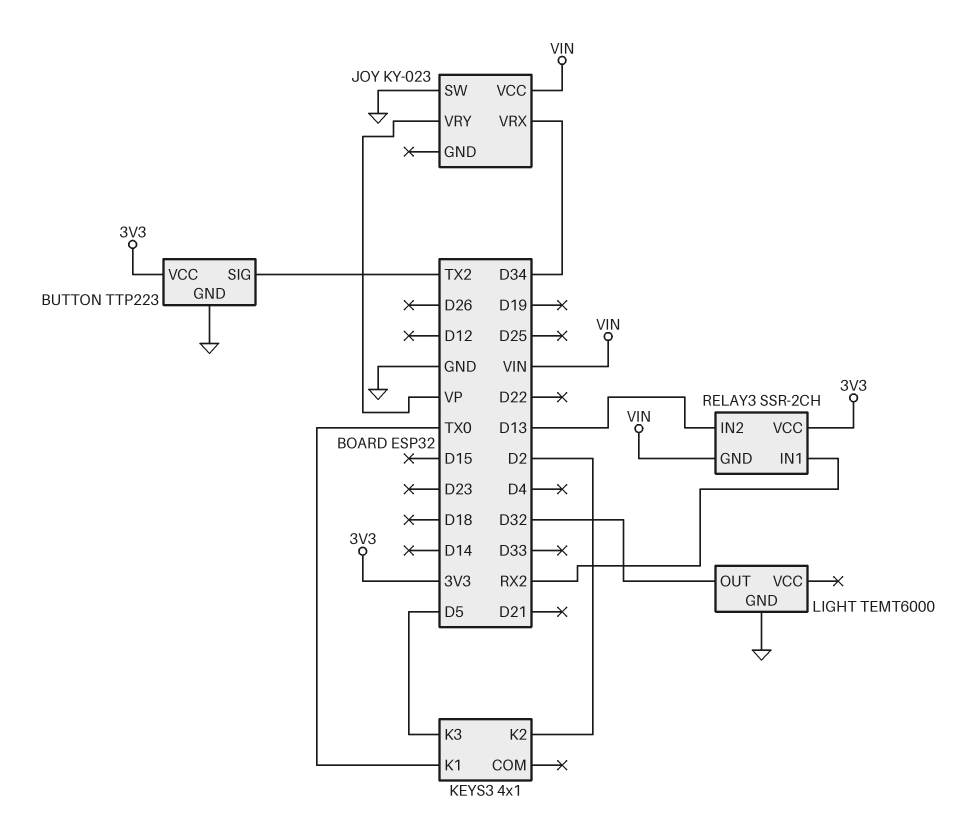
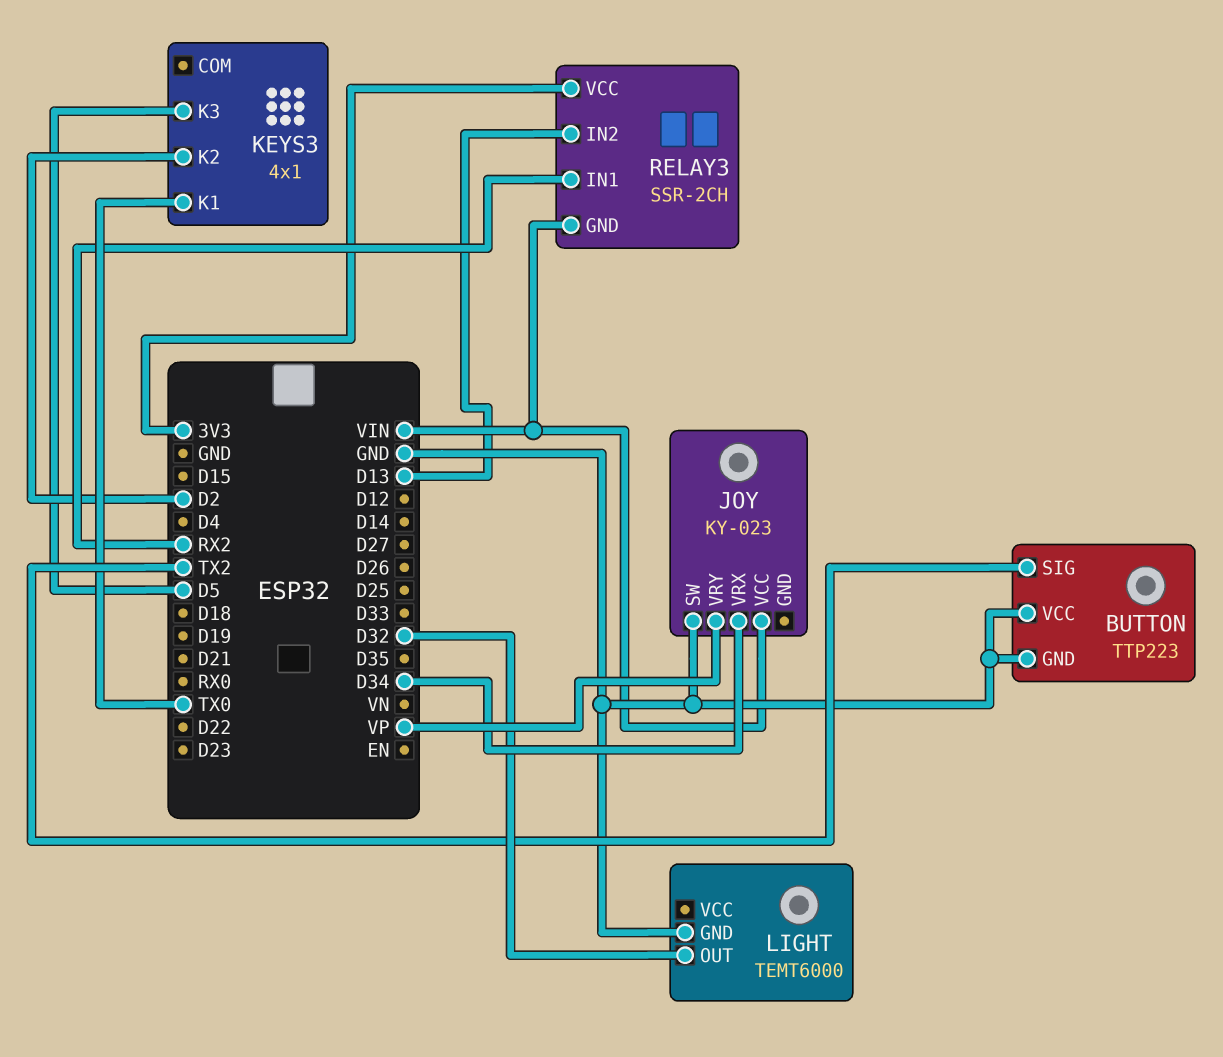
BUTTON pin VCC: 3V3 -> GND

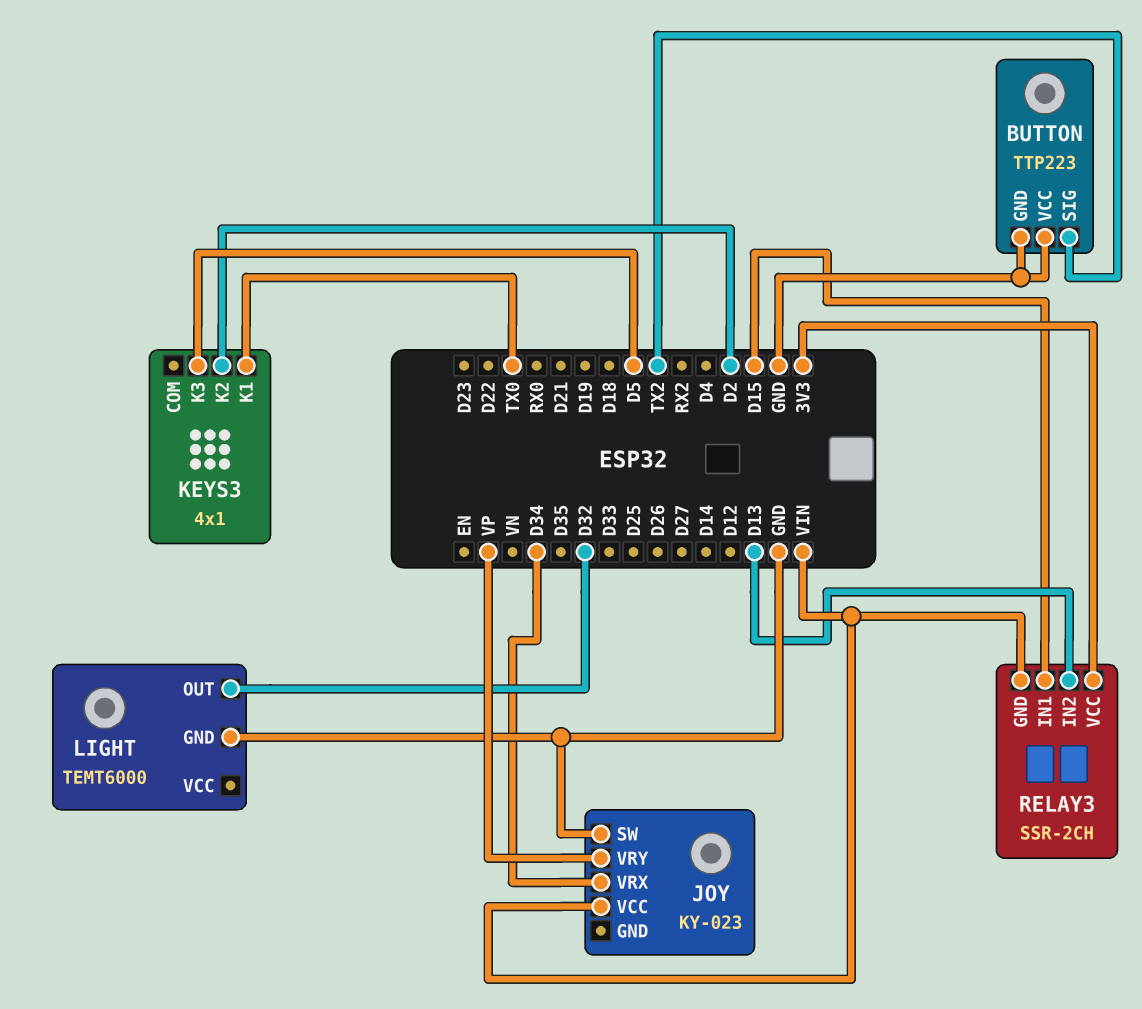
RELAY3 pin IN1: RX2 -> D15

